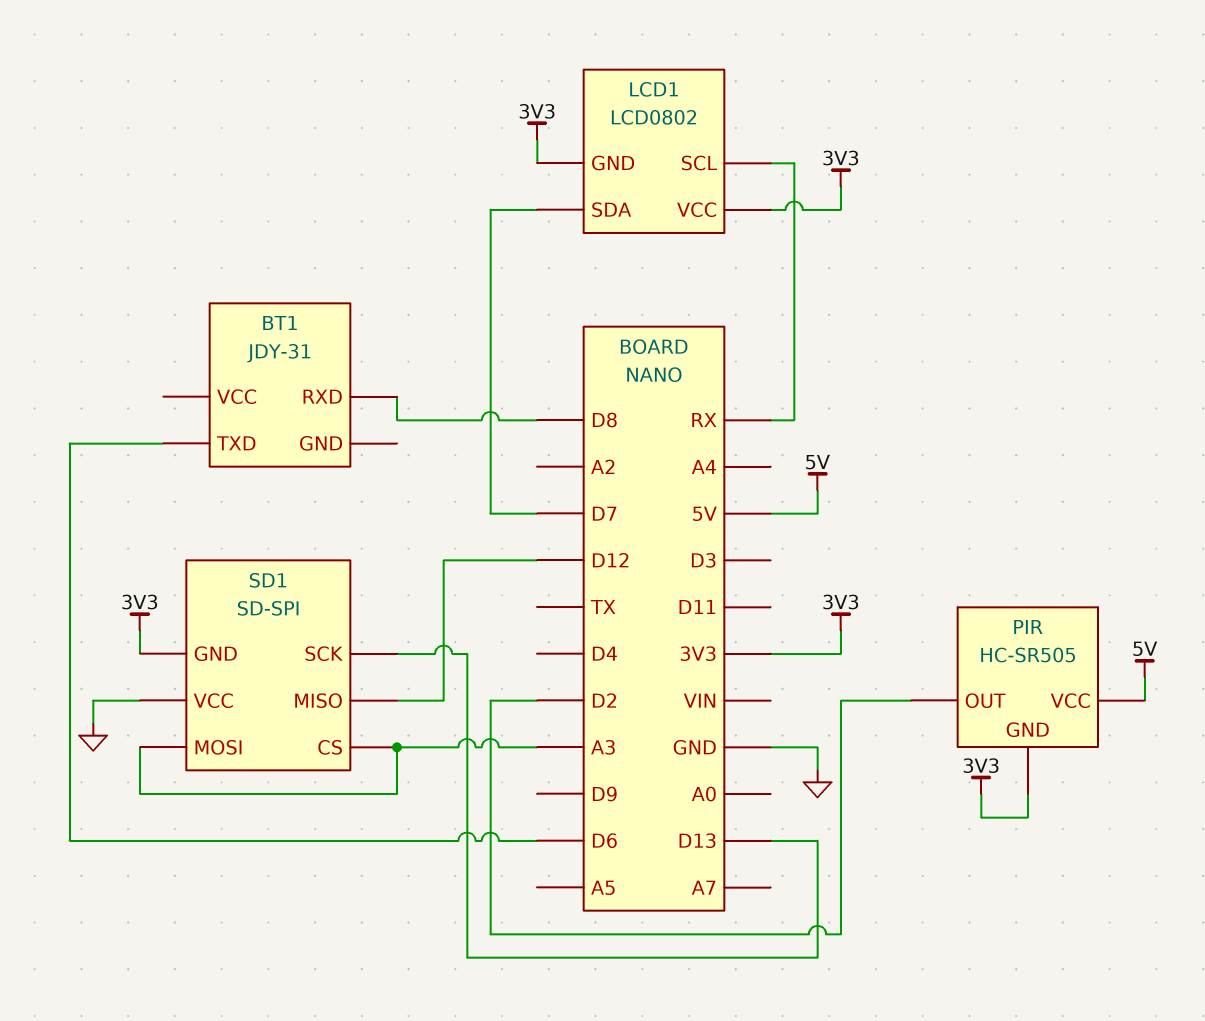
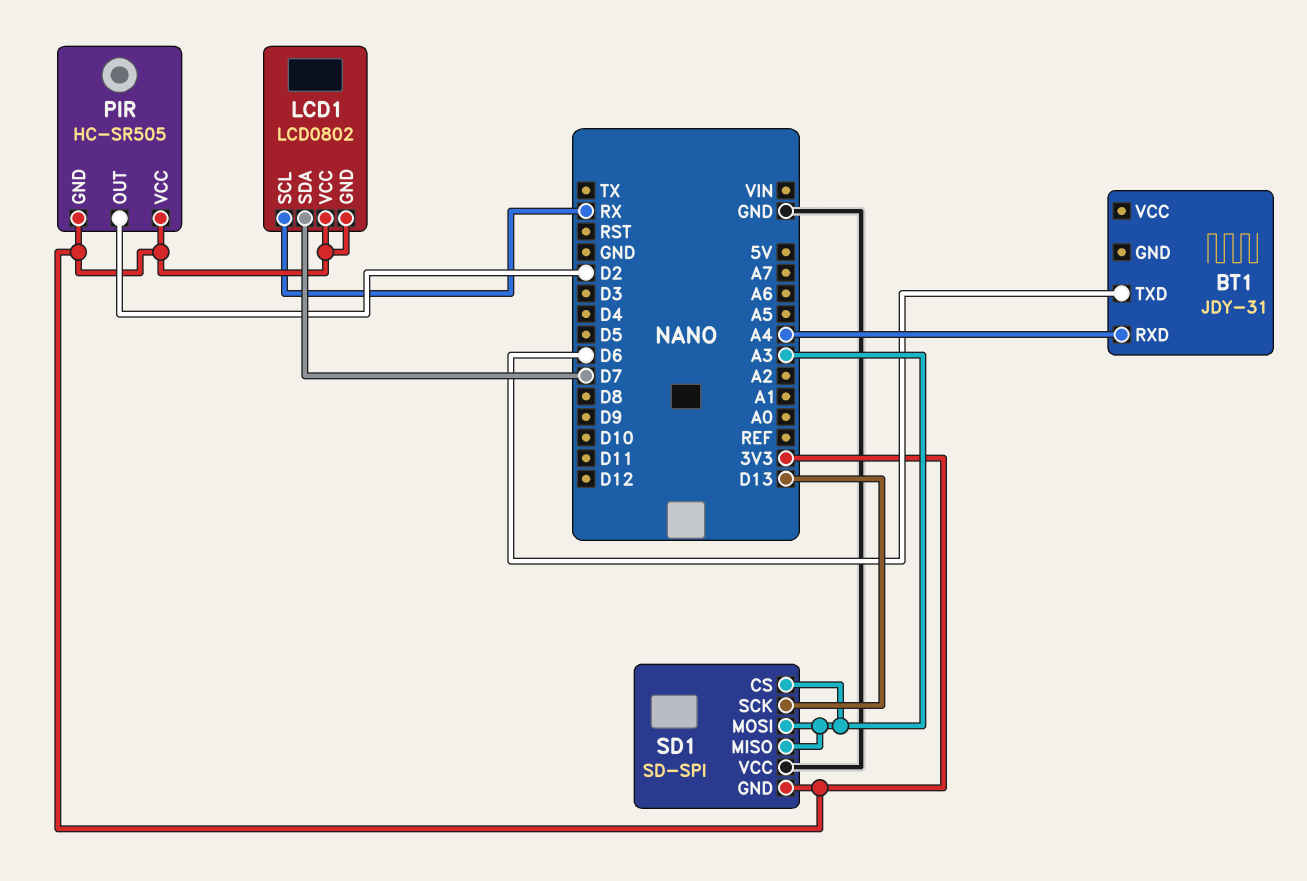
BT1 pin RXD: D8 -> A4
PIR pin VCC: 5V -> 3V3
SD1 pin MISO: D12 -> A3

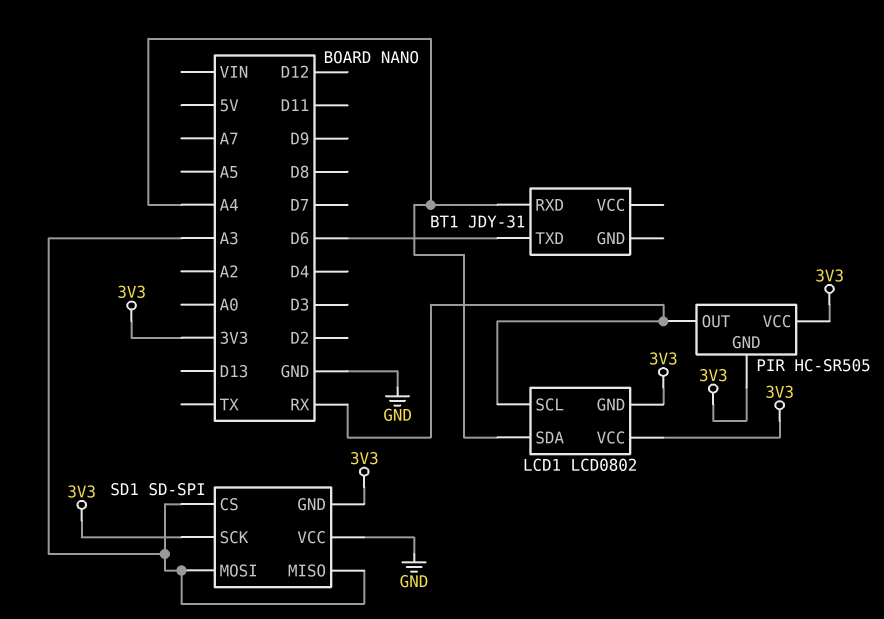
LCD1 pin SDA: D7 -> A4
PIR pin OUT: D2 -> RX
SD1 pin SCK: D13 -> 3V3

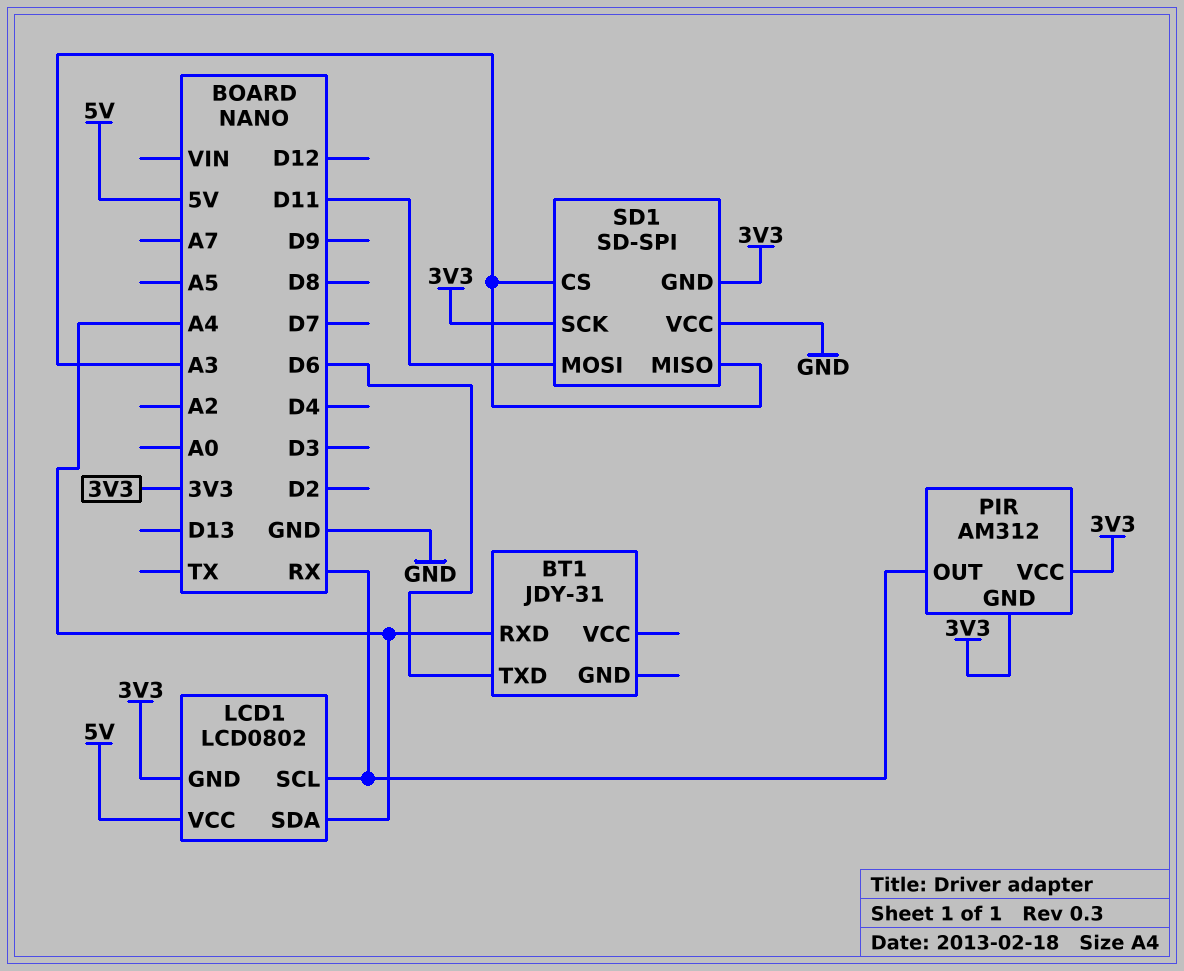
LCD1 pin VCC: 3V3 -> 5V
PIR: HC-SR505 -> AM312
SD1 pin MOSI: A3 -> D11

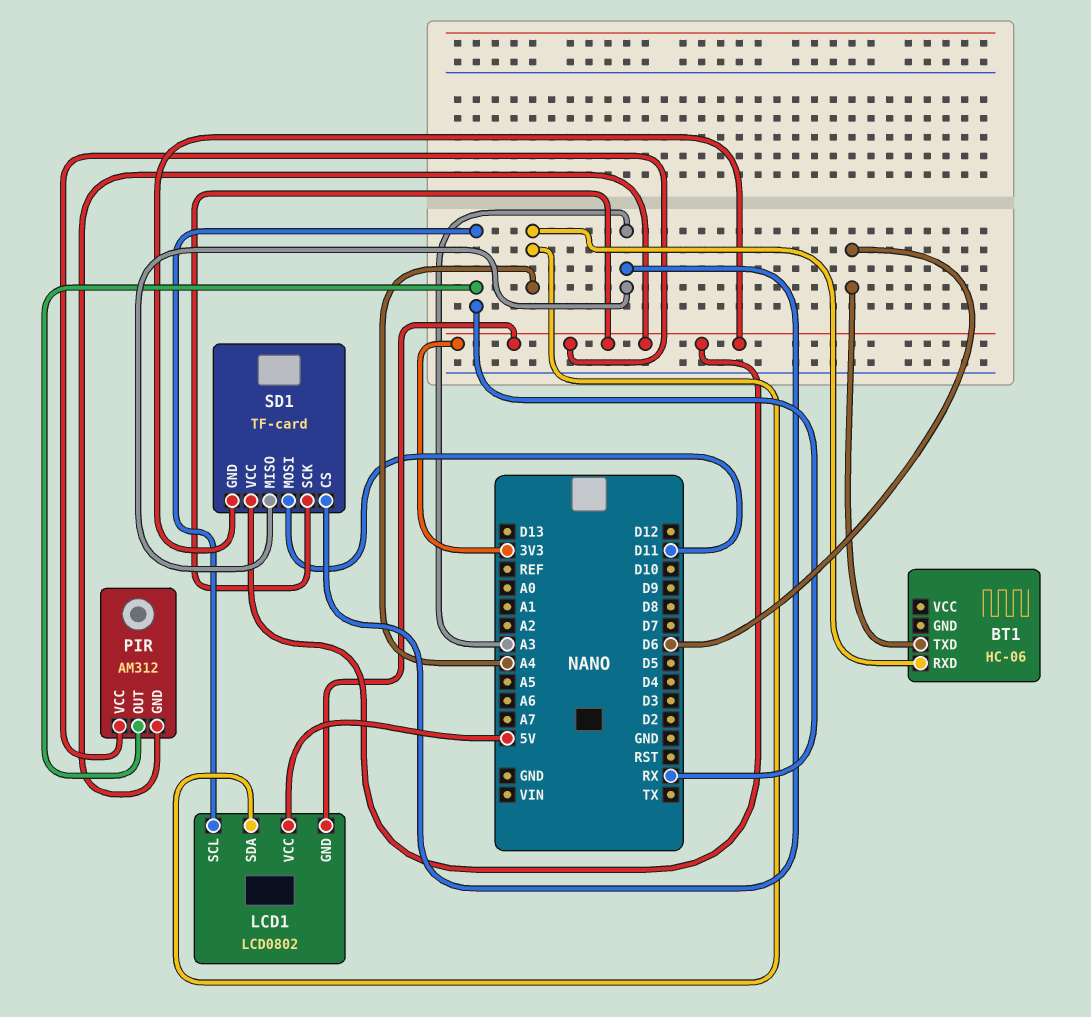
BT1: JDY-31 -> HC-06
SD1: SD-SPI -> TF-card
SD1 pin VCC: GND -> 3V3

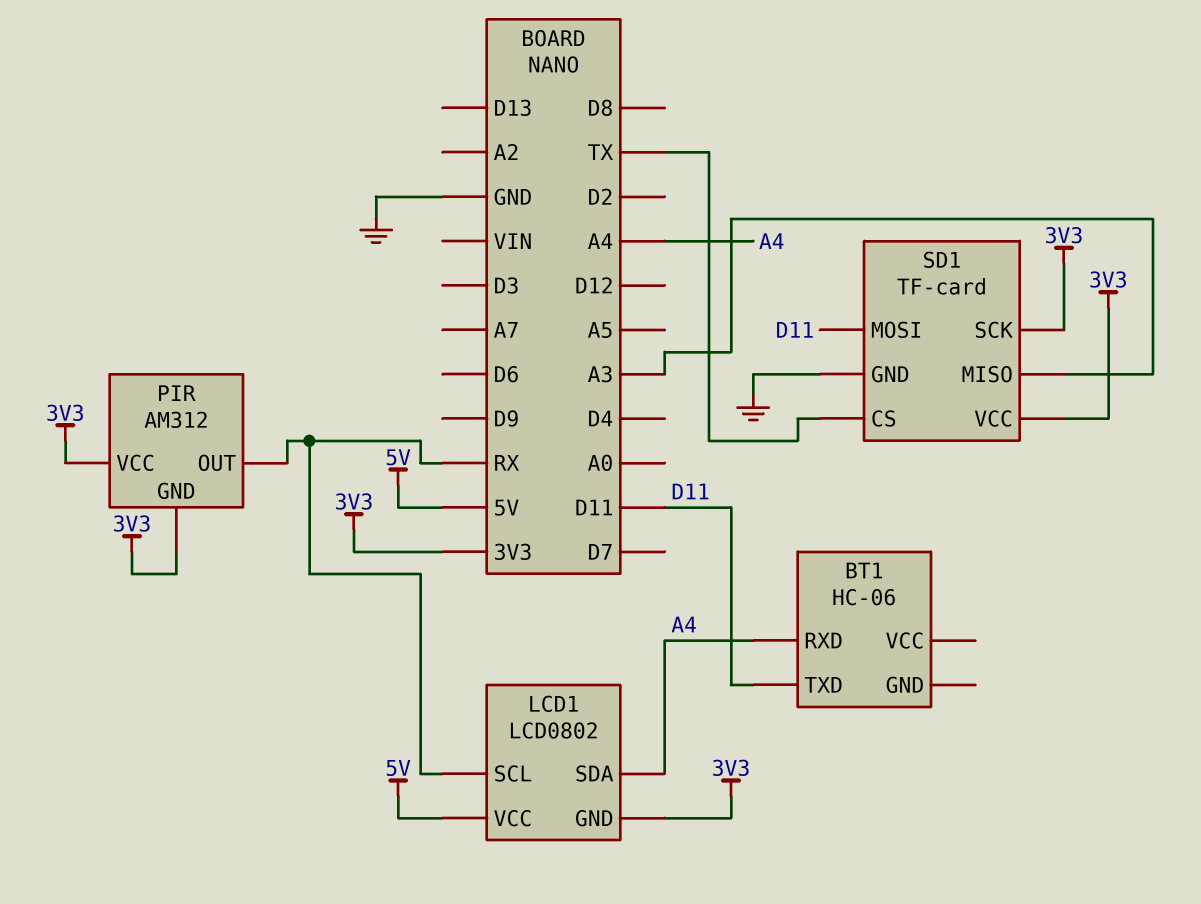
BT1 pin TXD: D6 -> D11
SD1 pin CS: A3 -> TX
SD1 pin GND: 3V3 -> GND

